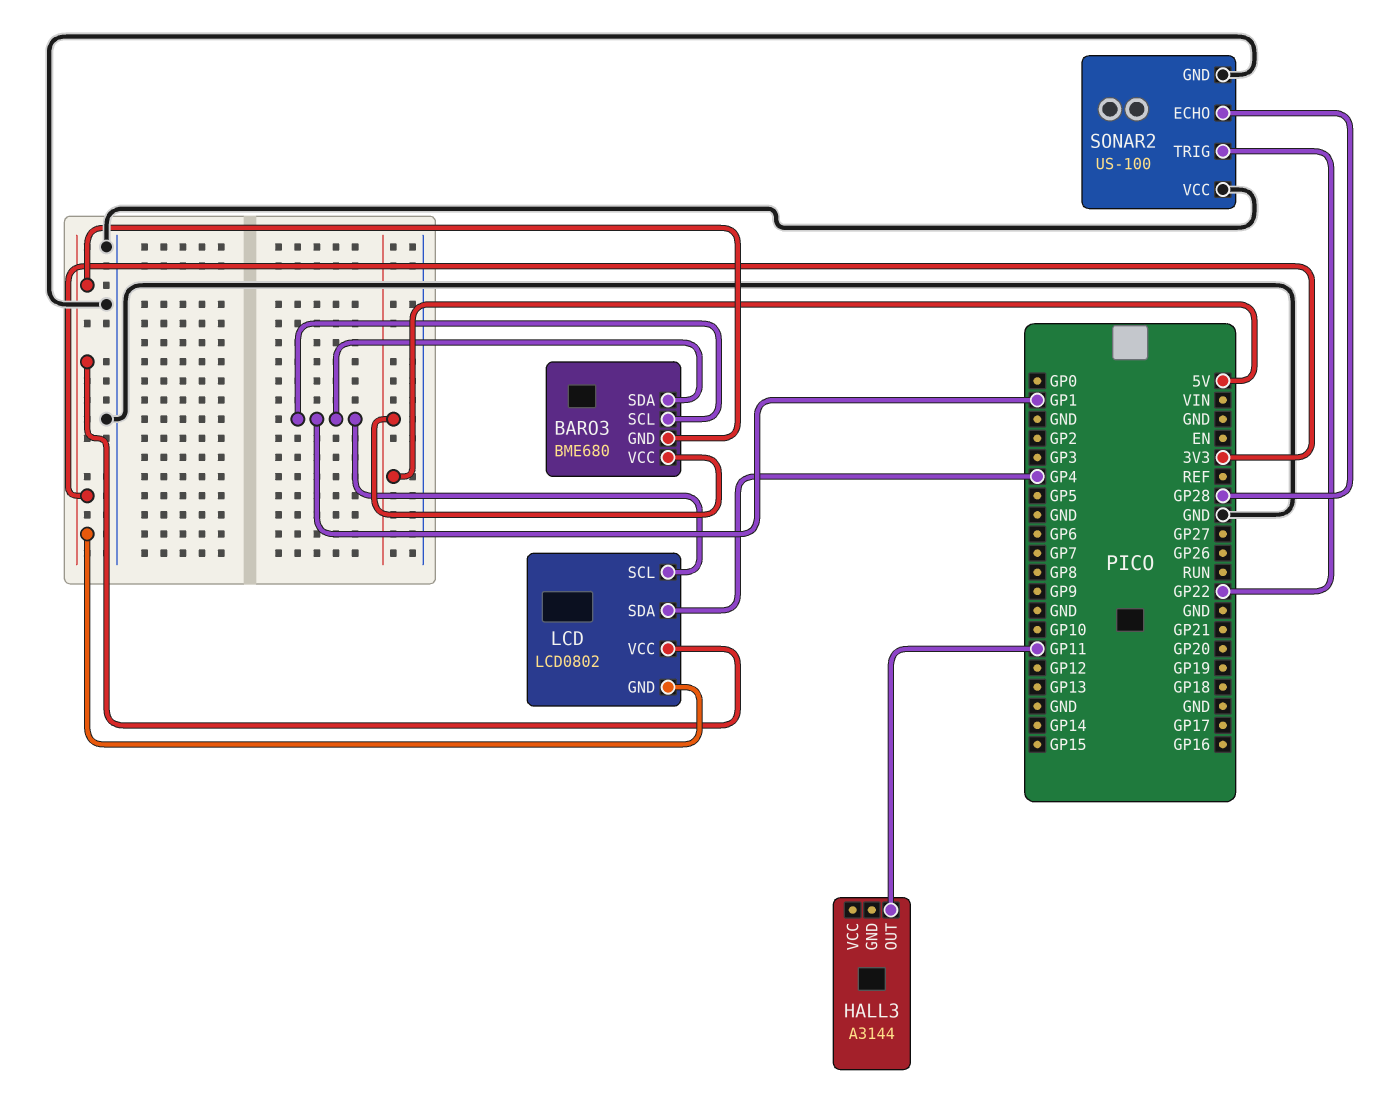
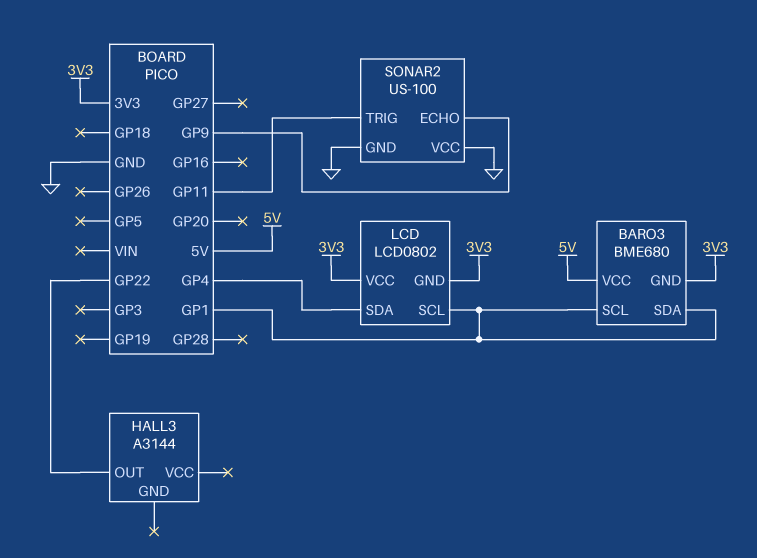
HALL3 pin OUT: GP11 -> GP22
SONAR2 pin ECHO: GP28 -> GP9
SONAR2 pin TRIG: GP22 -> GP11

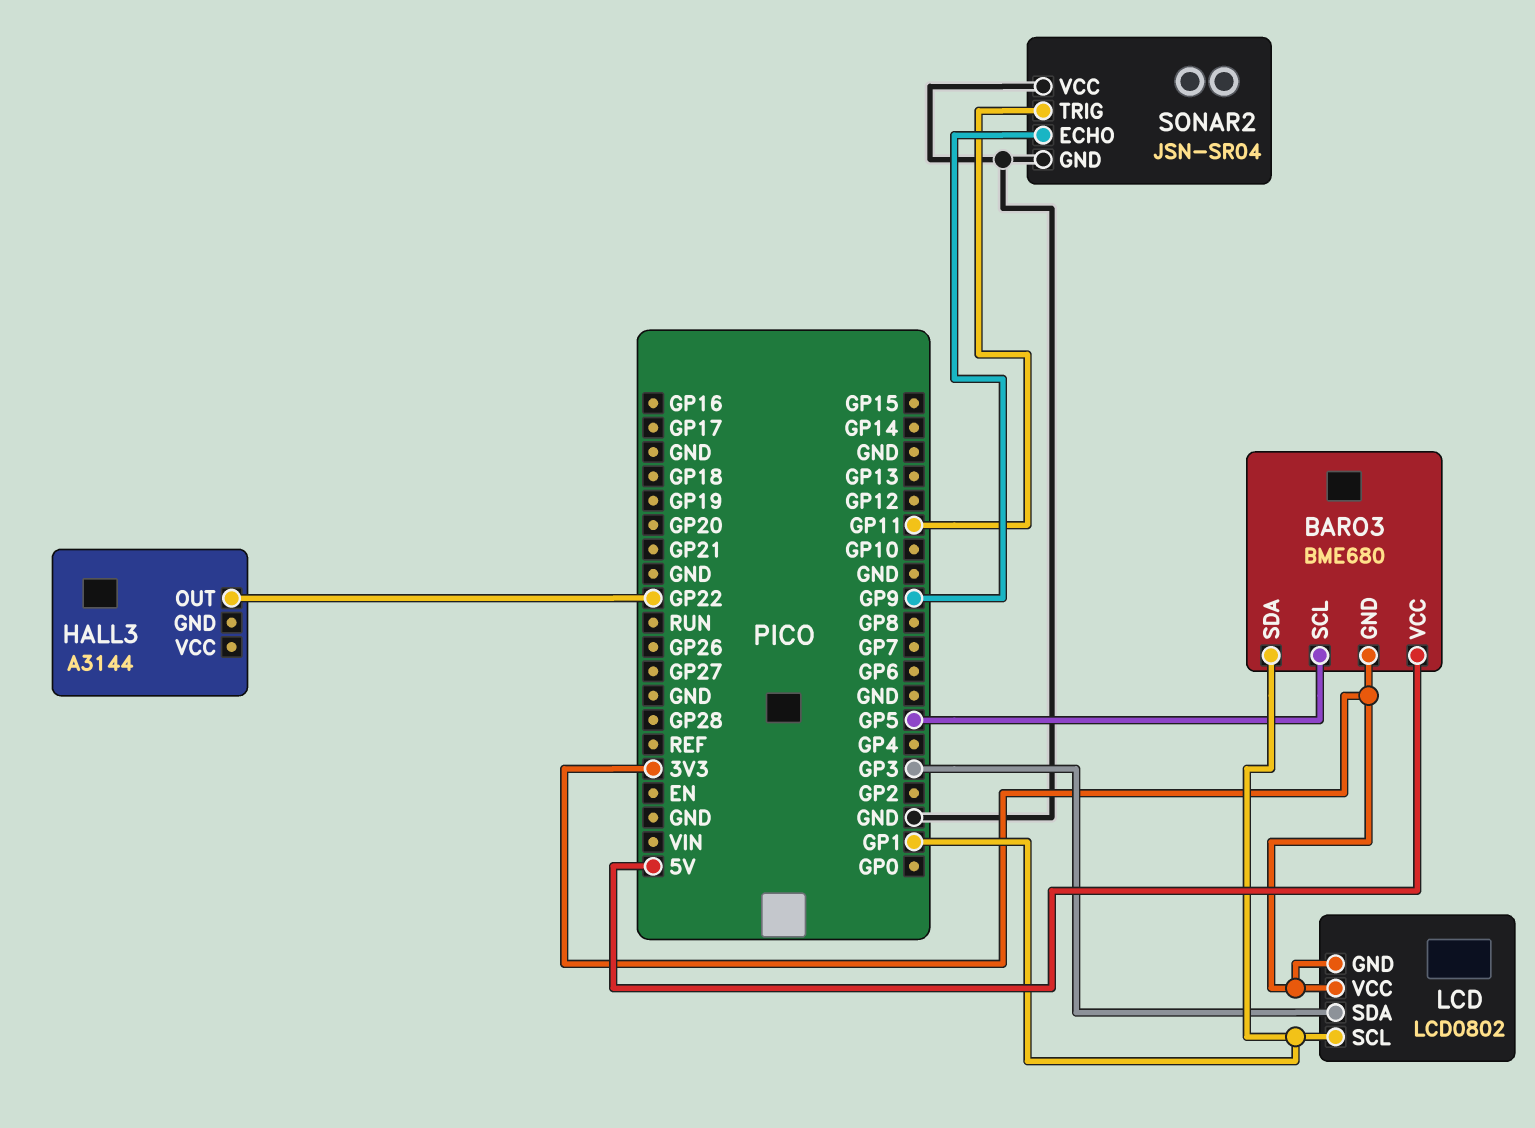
BARO3 pin SCL: GP1 -> GP5
LCD pin SDA: GP4 -> GP3
SONAR2: US-100 -> JSN-SR04

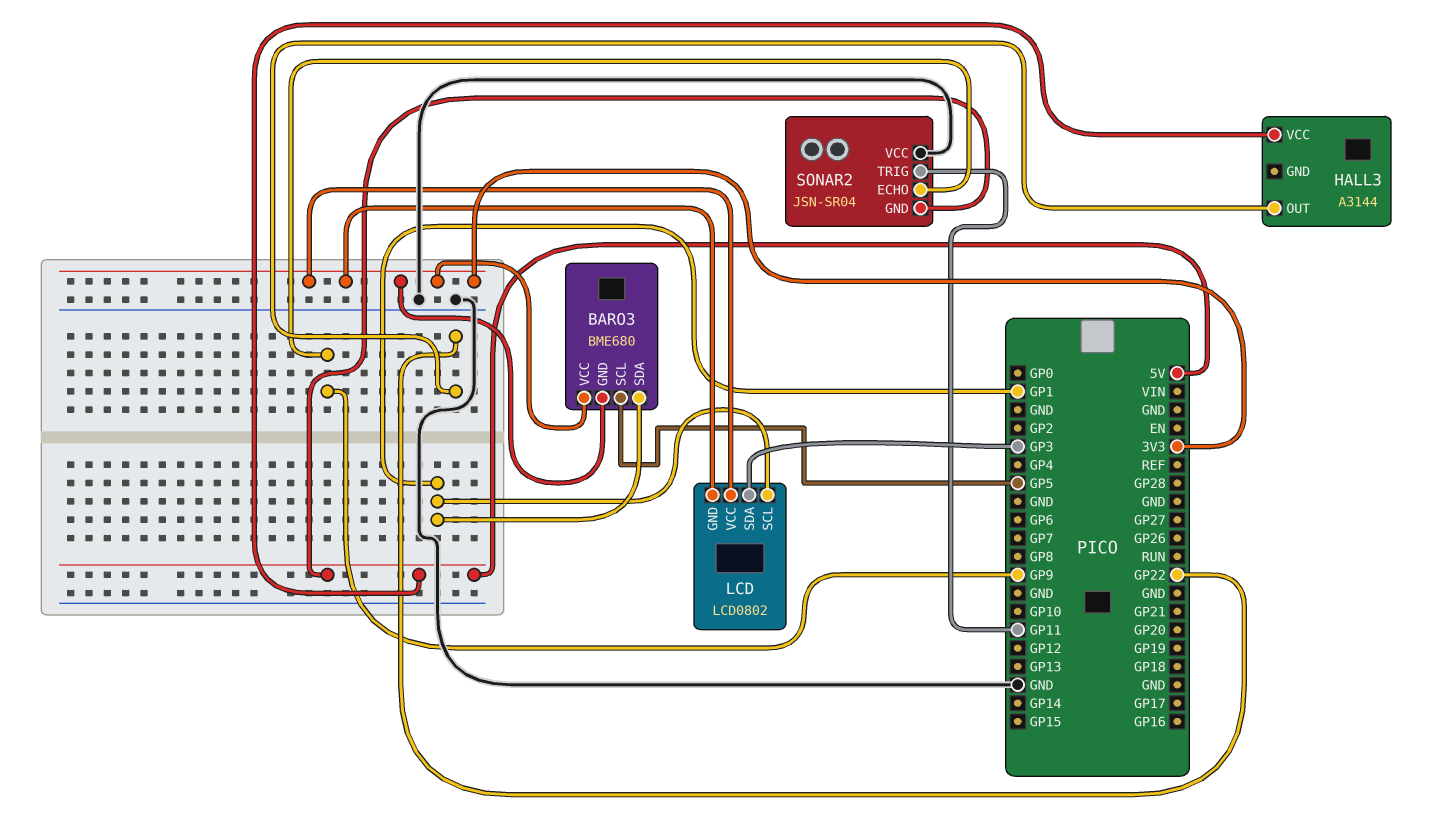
BARO3 pin VCC: 5V -> 3V3
HALL3 pin VCC: none -> 5V
SONAR2 pin GND: GND -> 5V

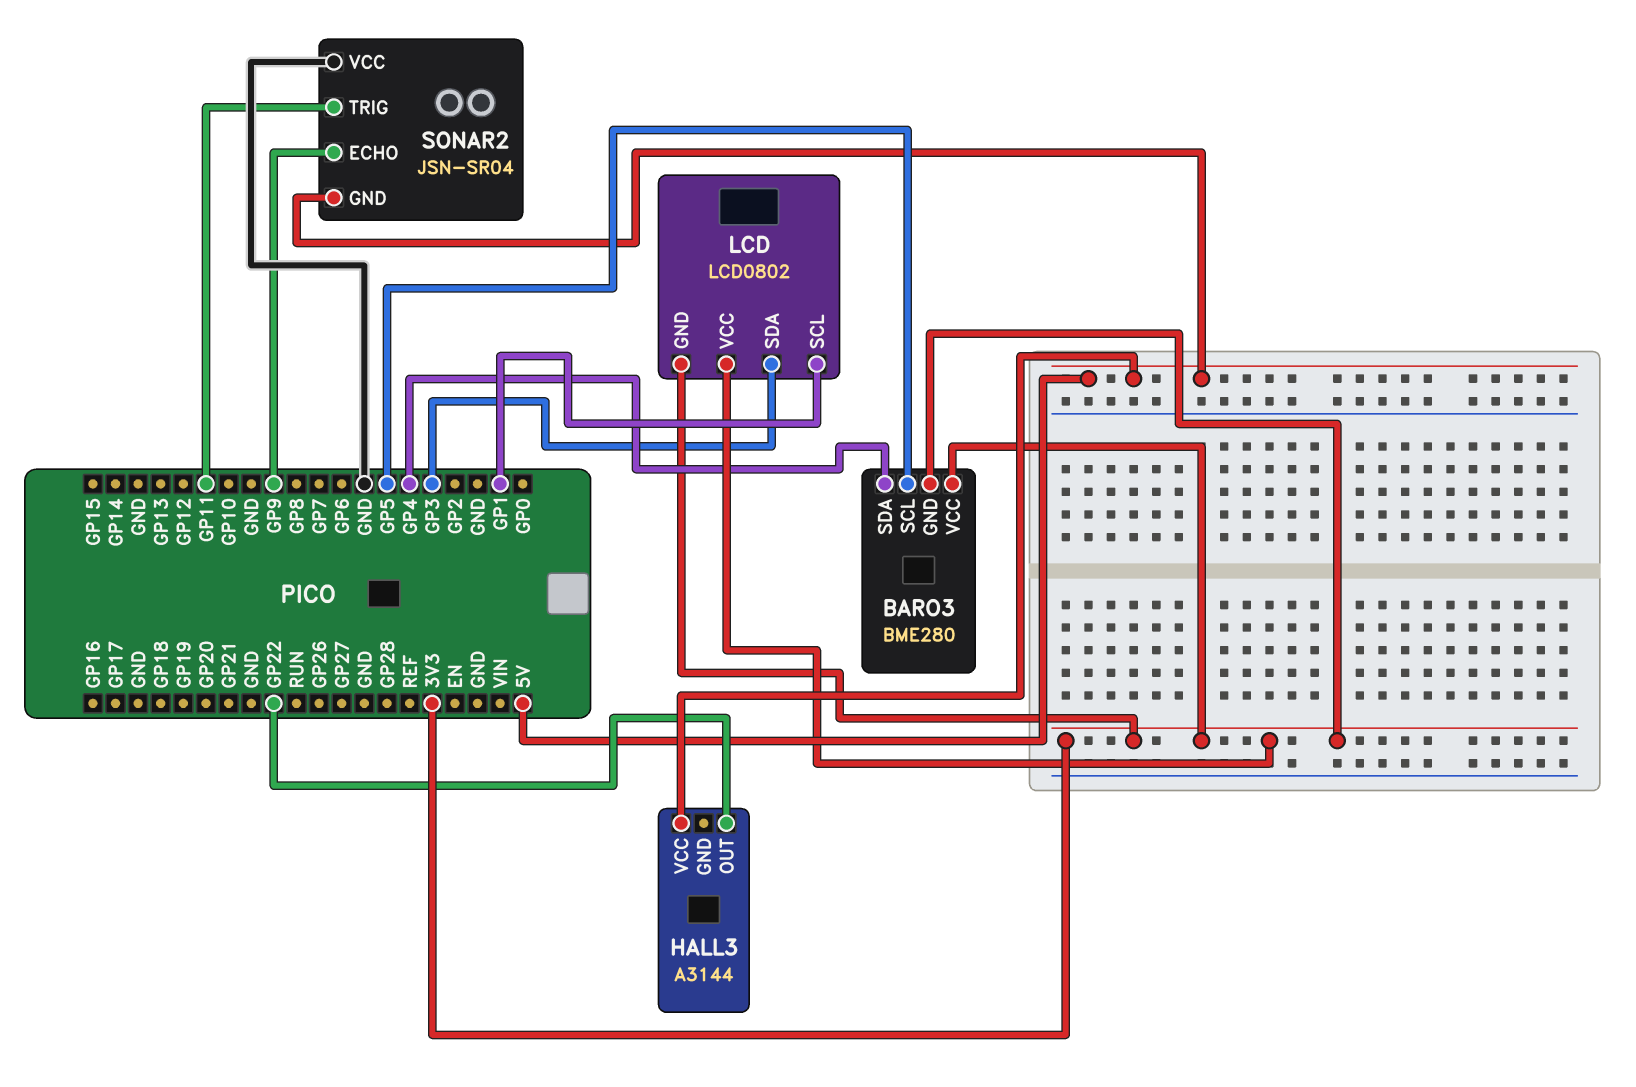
BARO3: BME680 -> BME280
BARO3 pin SDA: GP1 -> GP4

